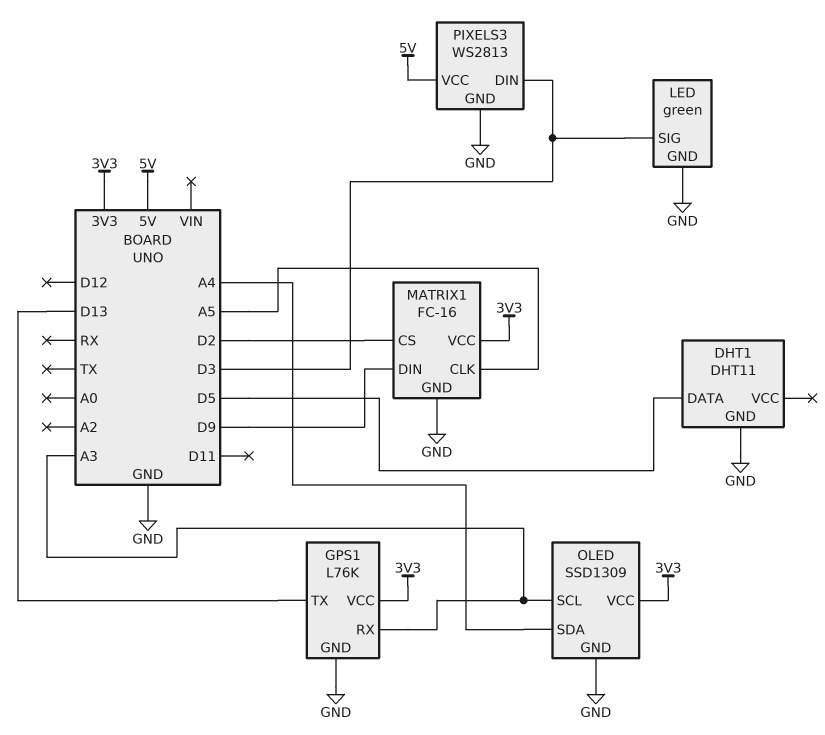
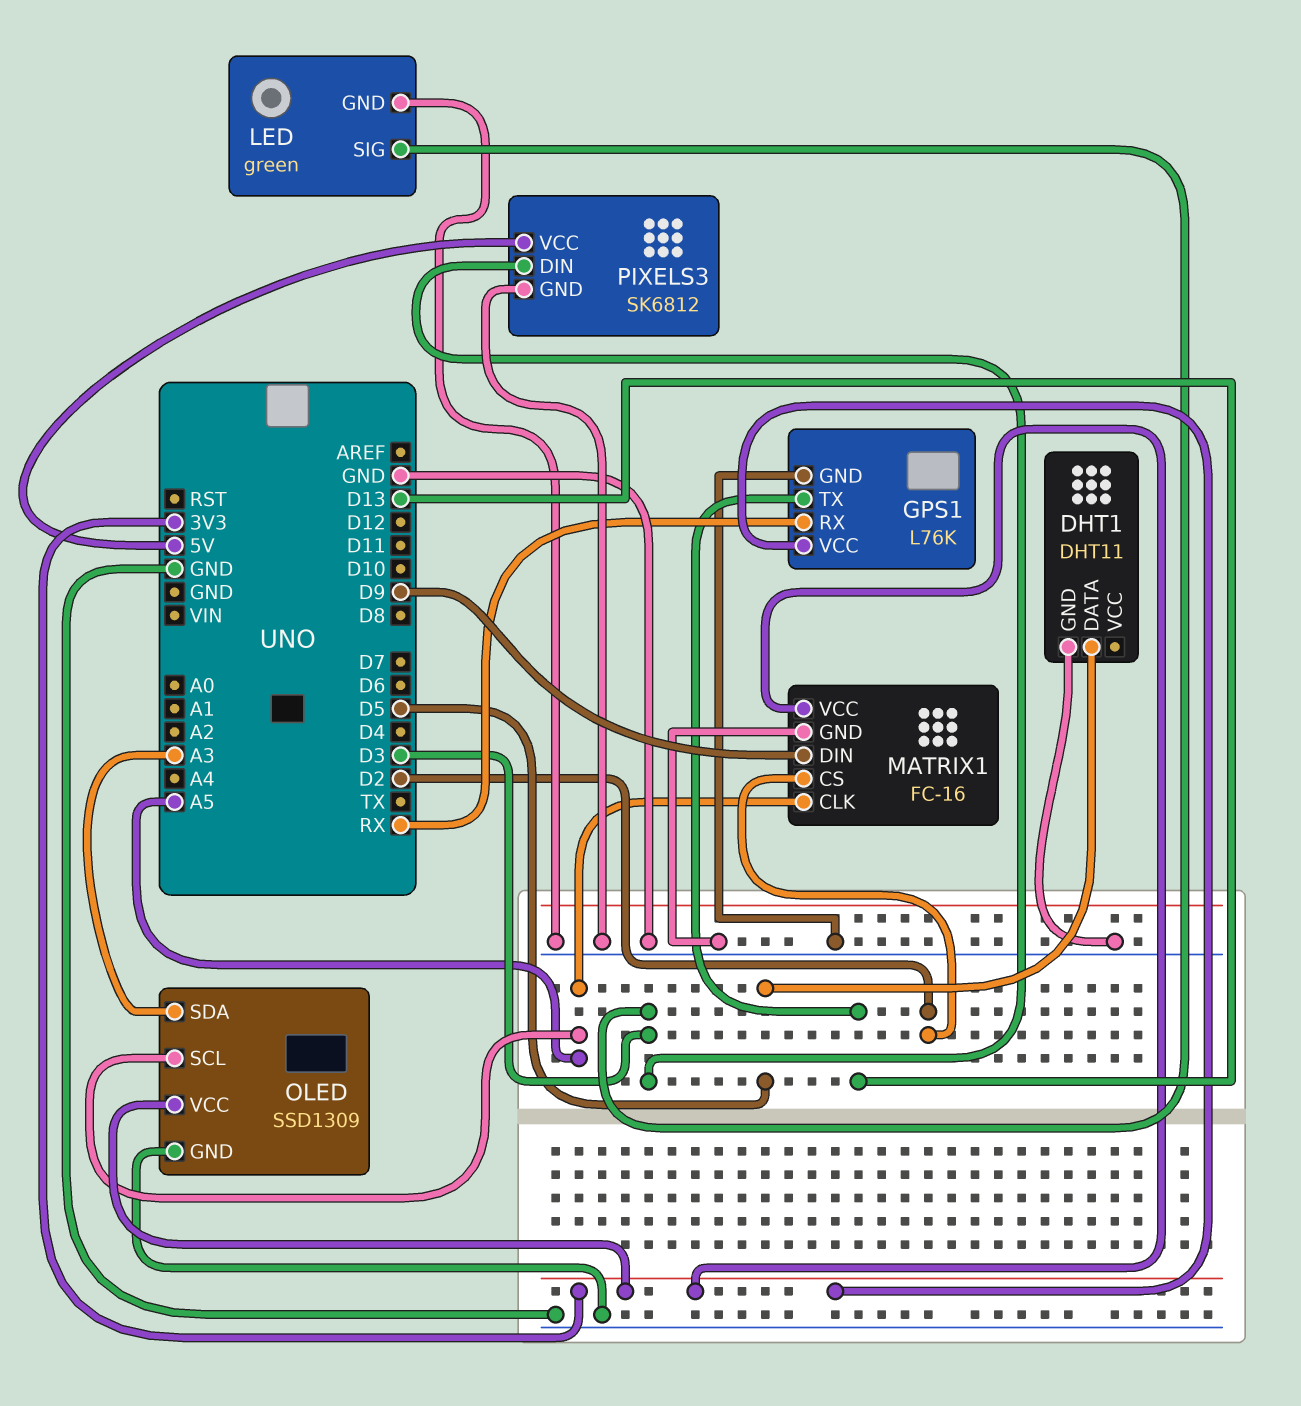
GPS1 pin RX: A3 -> RX
OLED pin SCL: A3 -> A5
OLED pin SDA: A4 -> A3
PIXELS3: WS2813 -> SK6812

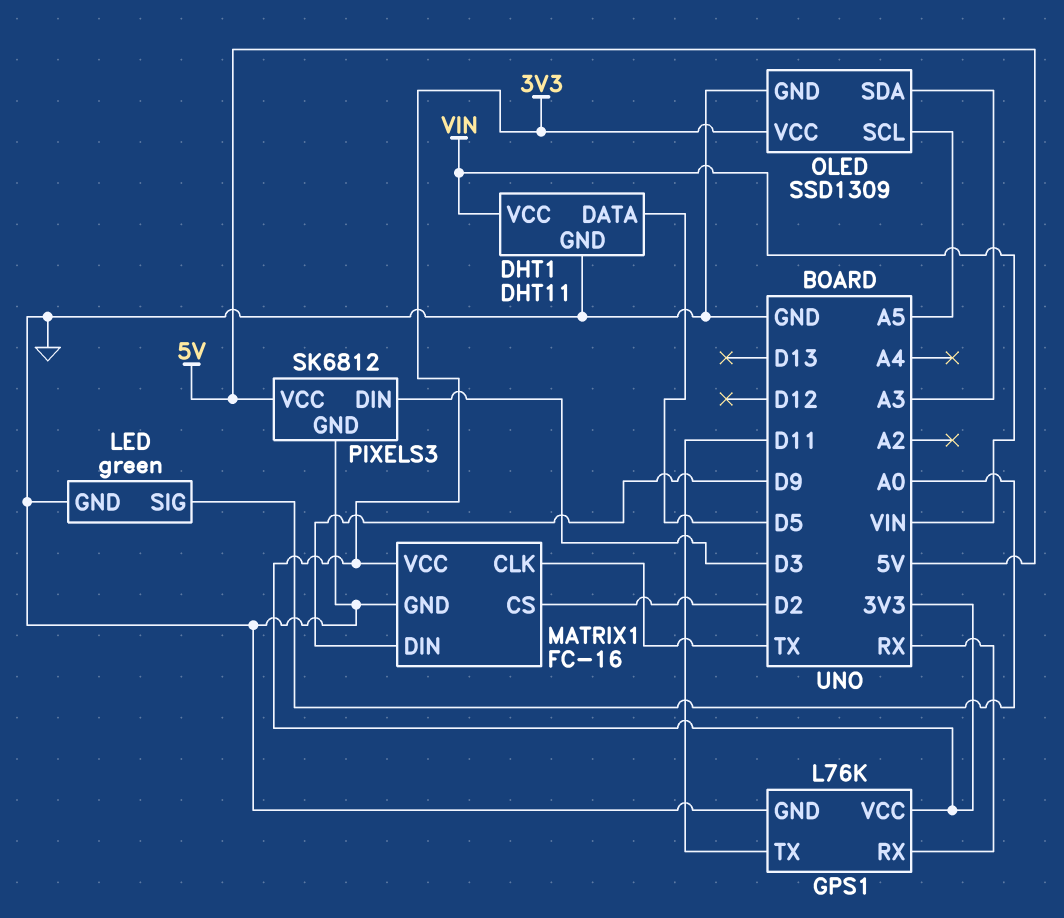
DHT1 pin VCC: none -> VIN
GPS1 pin TX: D13 -> D11
LED pin SIG: D3 -> A0
MATRIX1 pin CLK: A5 -> TX

